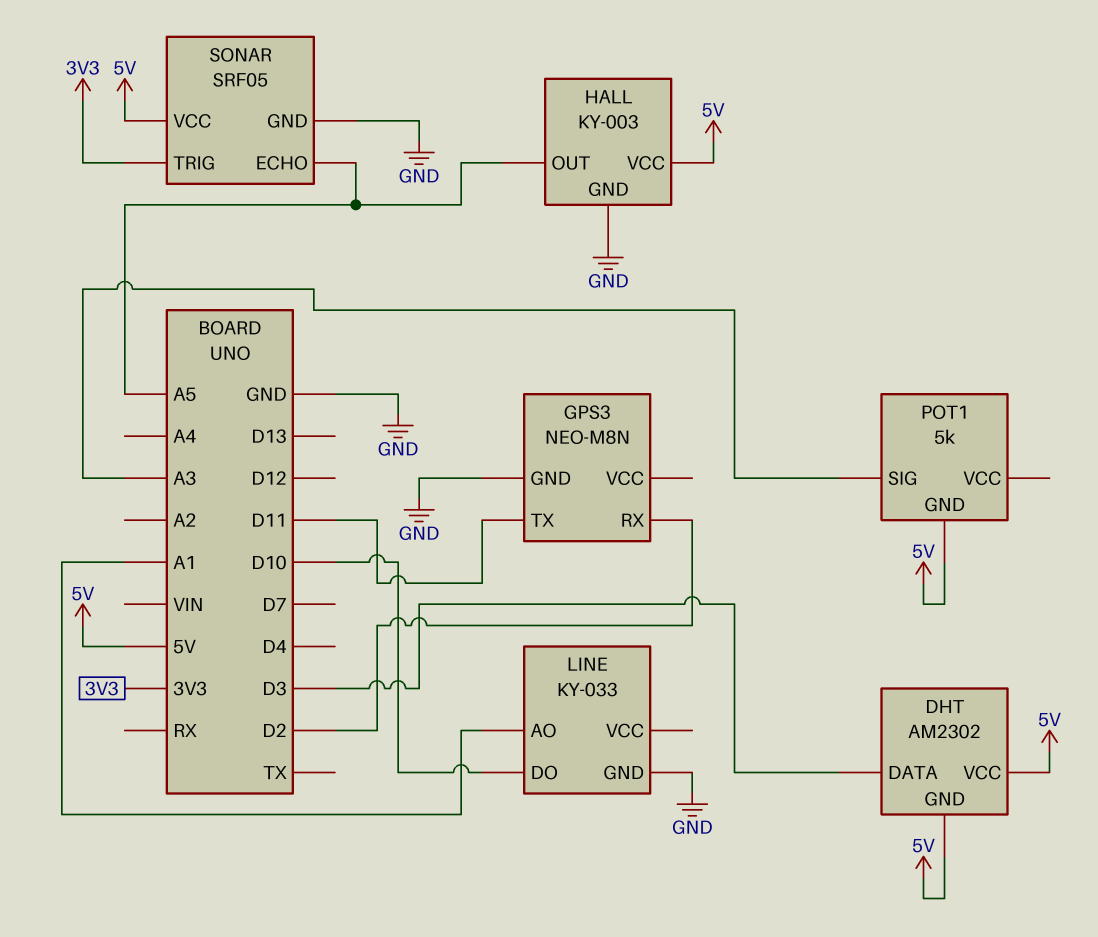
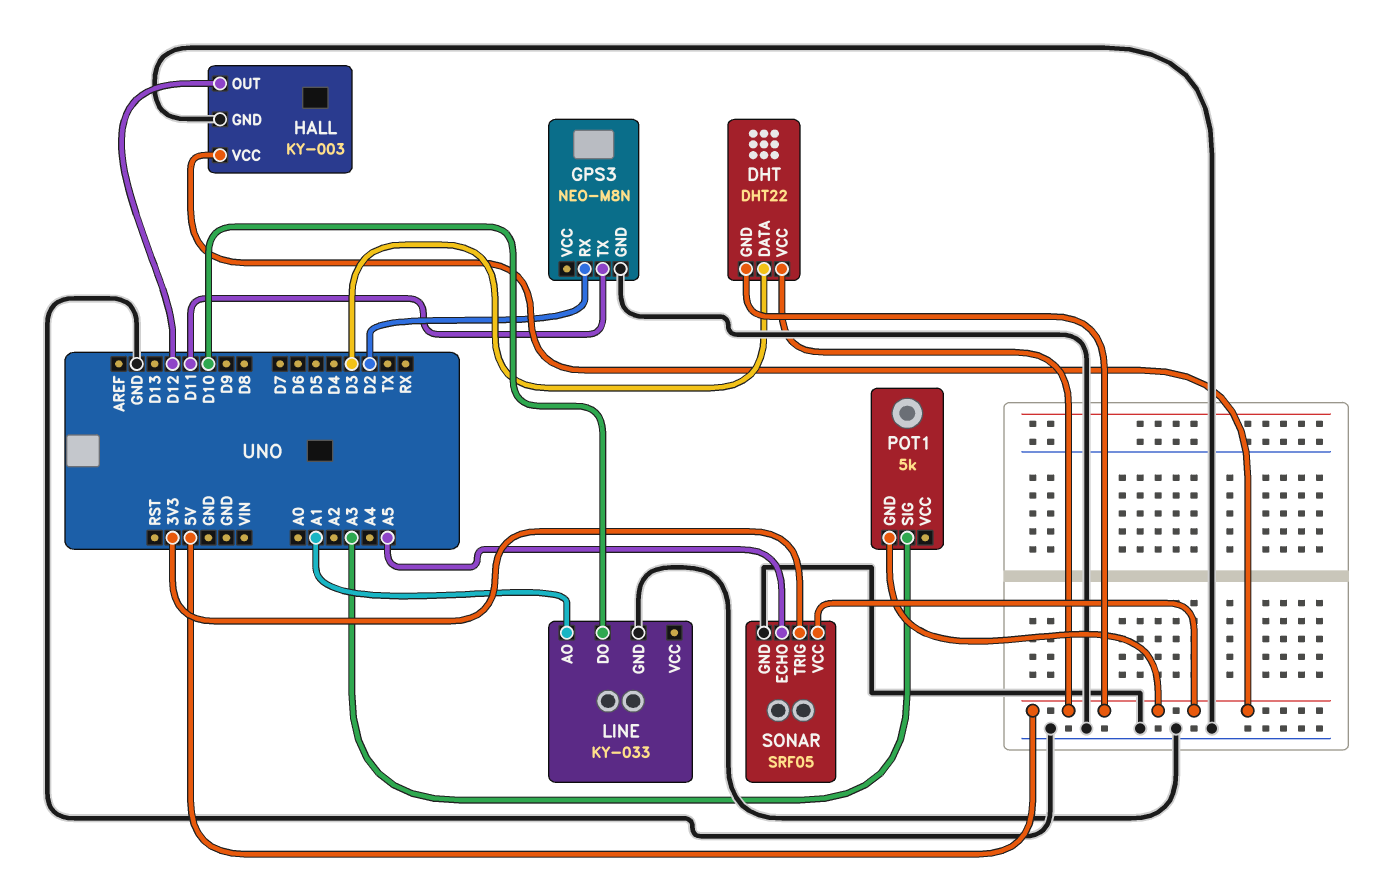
DHT: AM2302 -> DHT22
HALL pin OUT: A5 -> D12

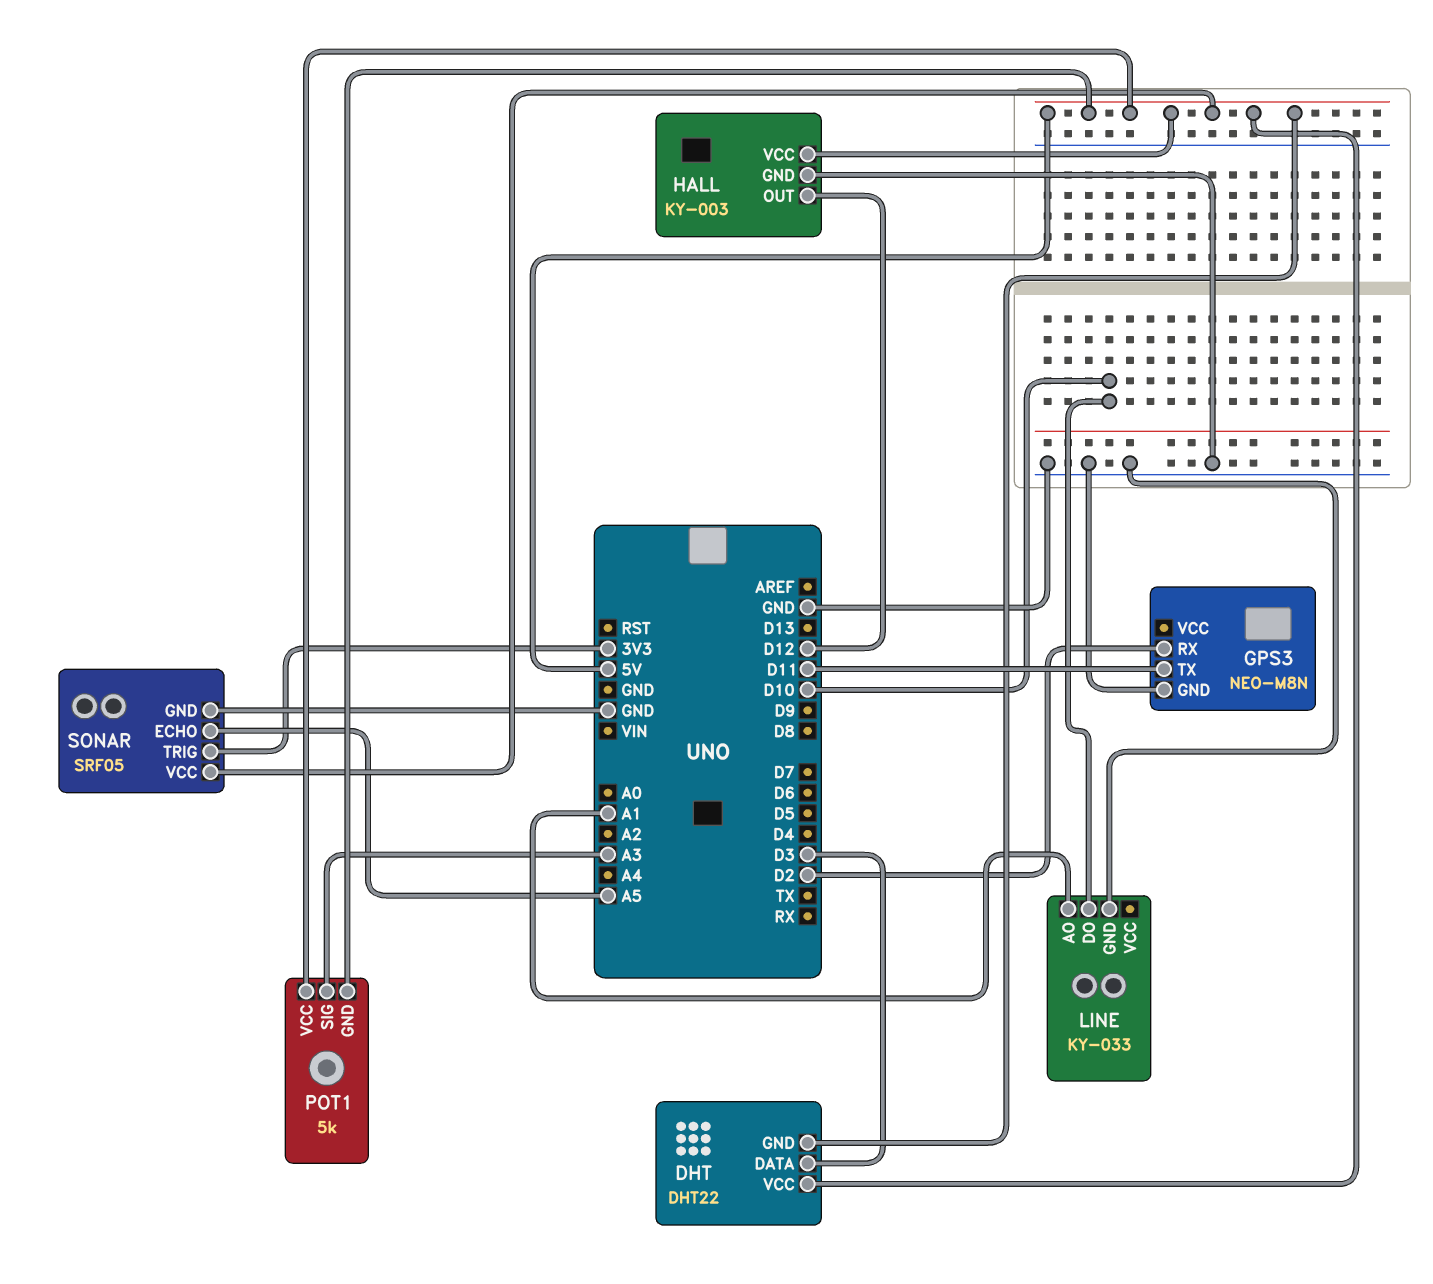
POT1 pin VCC: none -> 5V

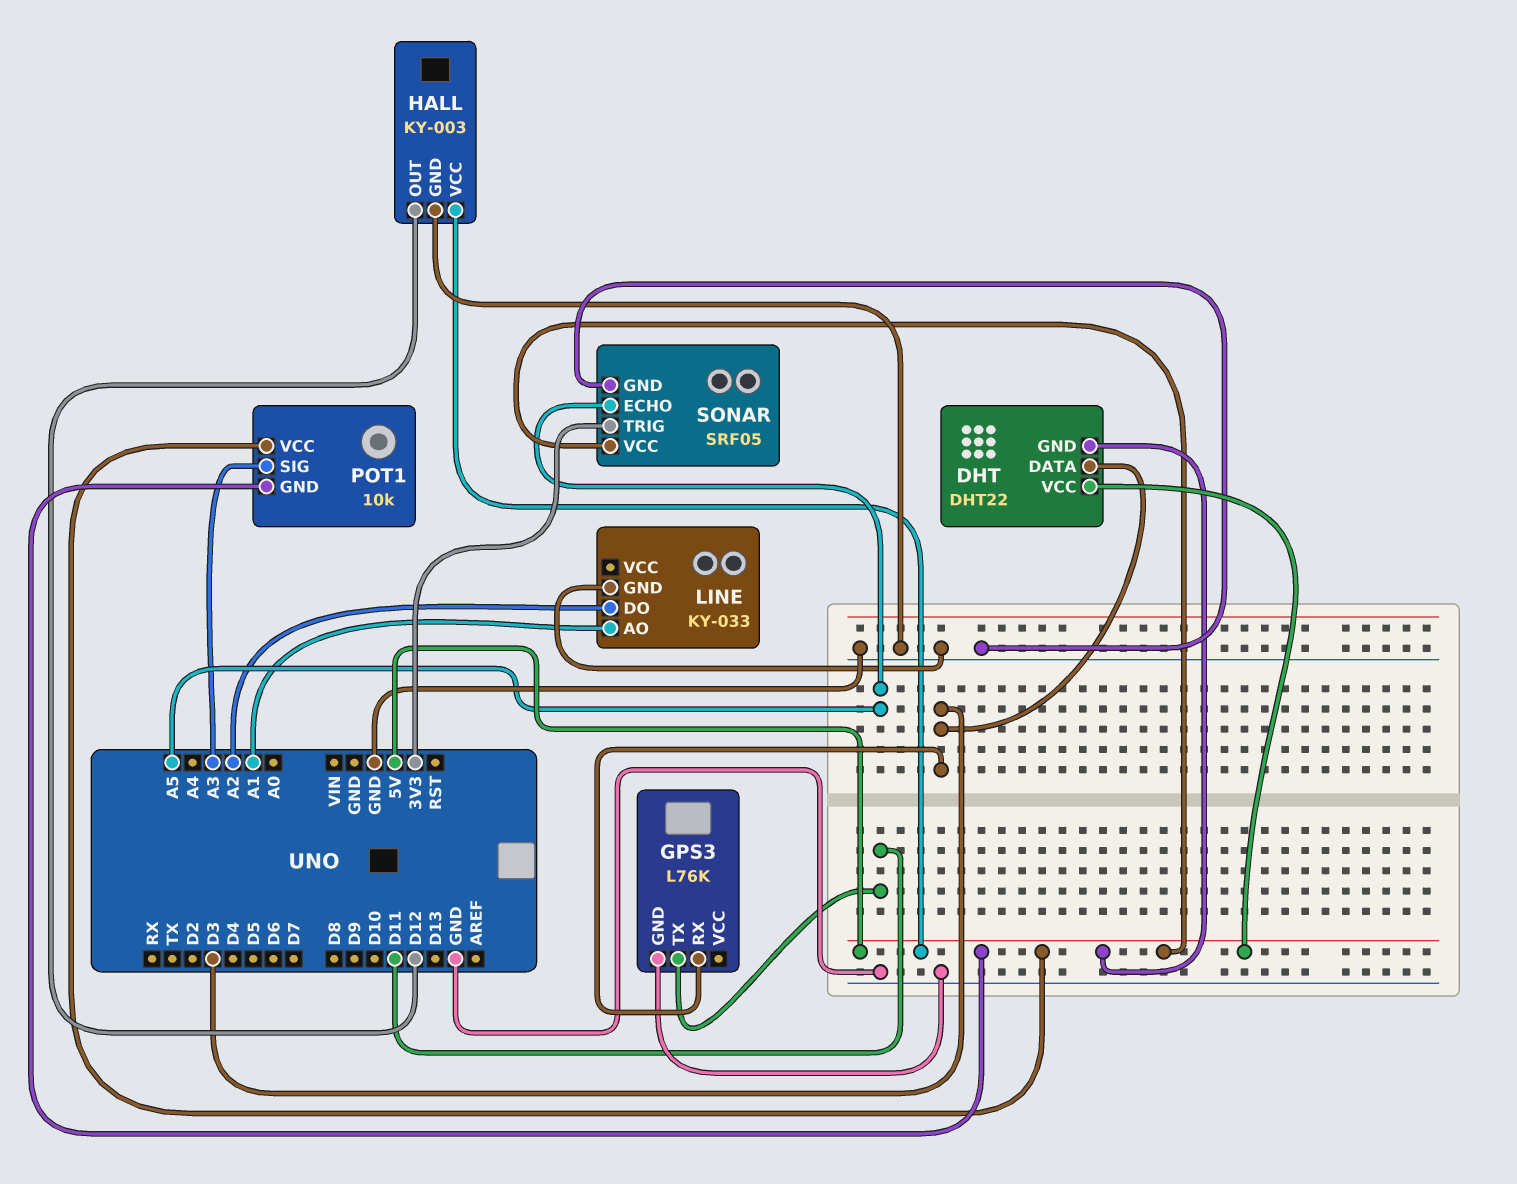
GPS3: NEO-M8N -> L76K
GPS3 pin RX: D2 -> D3
LINE pin DO: D10 -> A2
POT1: 5k -> 10k

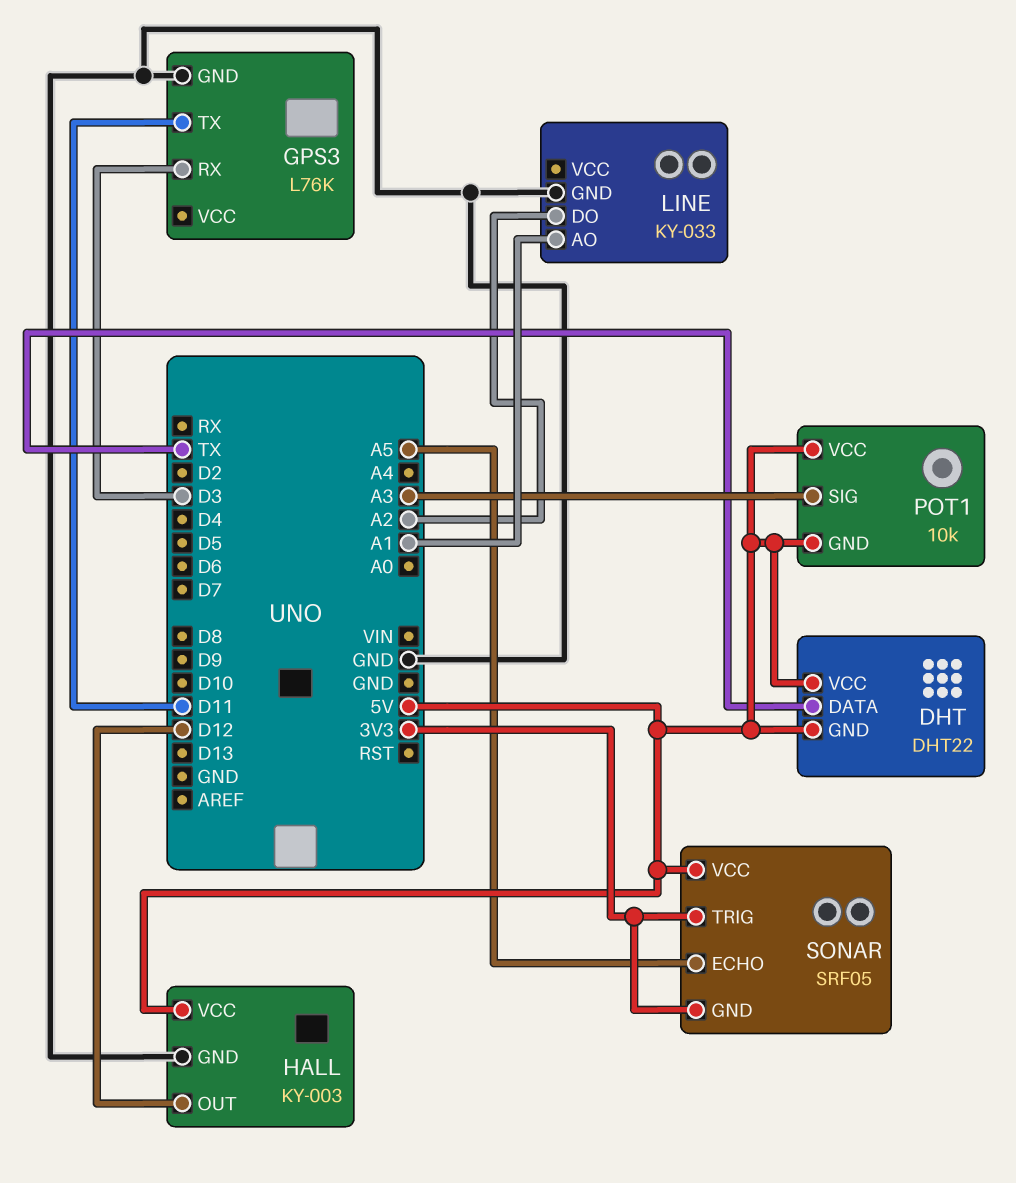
DHT pin DATA: D3 -> TX
SONAR pin GND: GND -> 3V3

